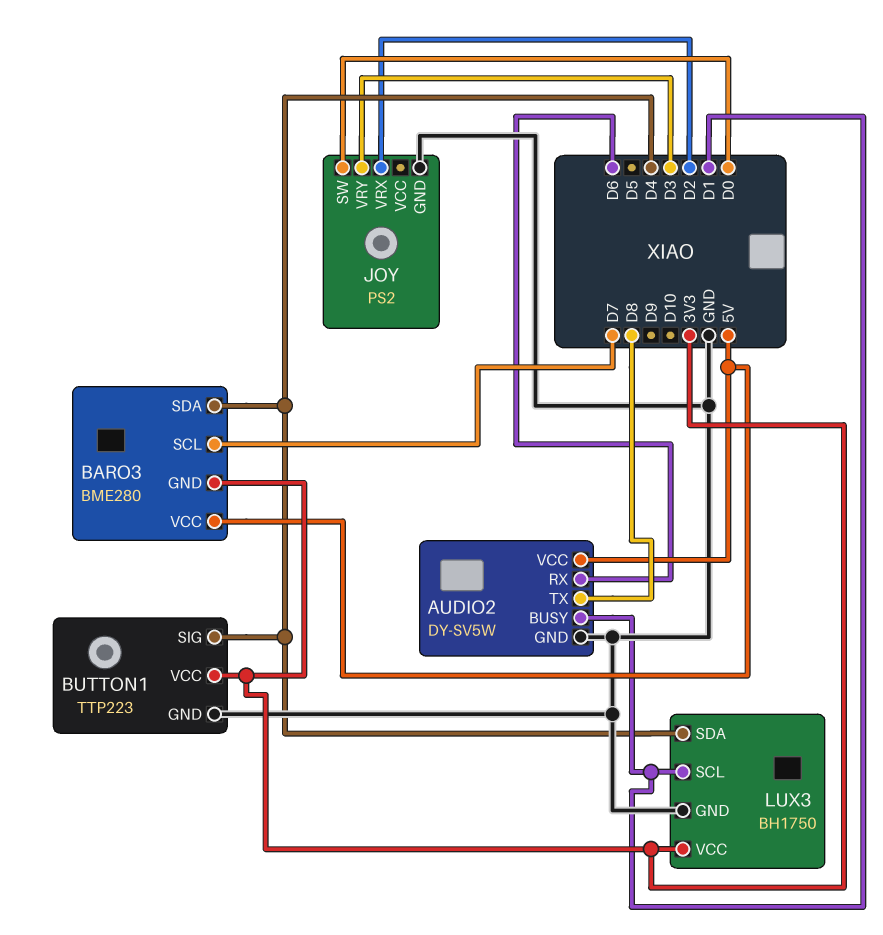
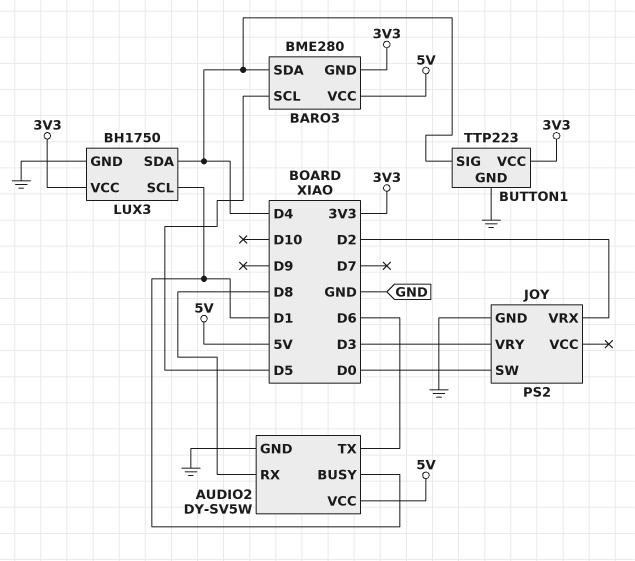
AUDIO2 pin RX: D6 -> D8
AUDIO2 pin TX: D8 -> D6
BARO3 pin SCL: D7 -> D5

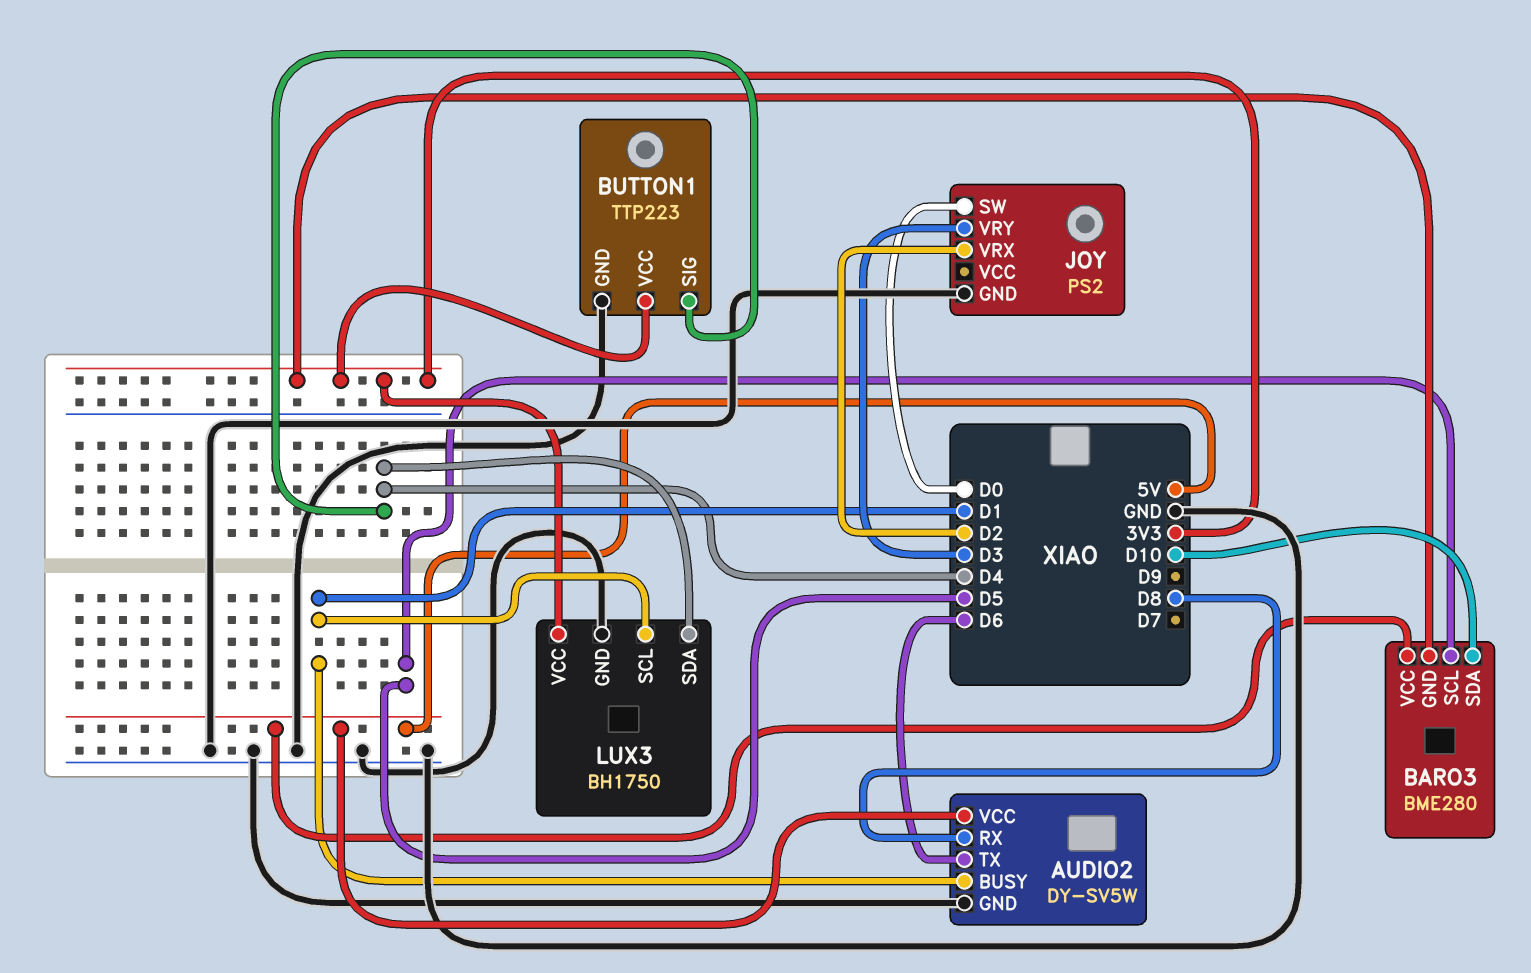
BARO3 pin SDA: D4 -> D10

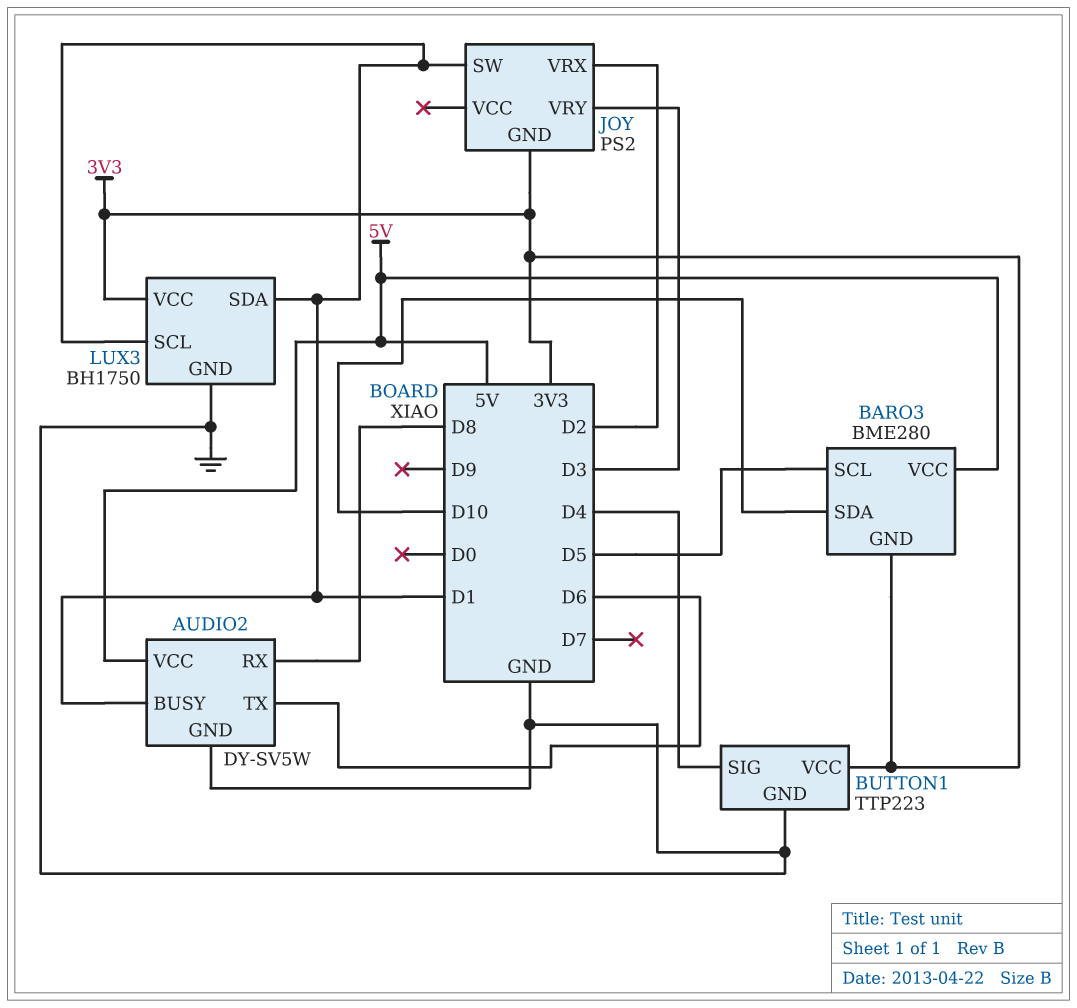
JOY pin GND: GND -> 3V3
JOY pin SW: D0 -> D1
LUX3 pin SDA: D4 -> D1

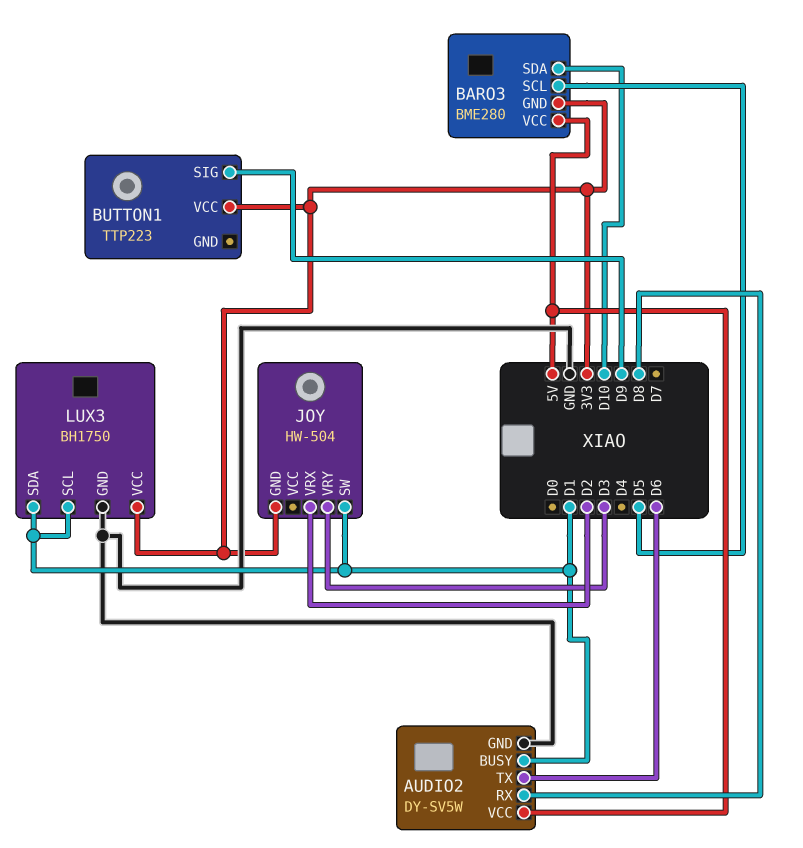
BUTTON1 pin GND: GND -> none
BUTTON1 pin SIG: D4 -> D9
JOY: PS2 -> HW-504

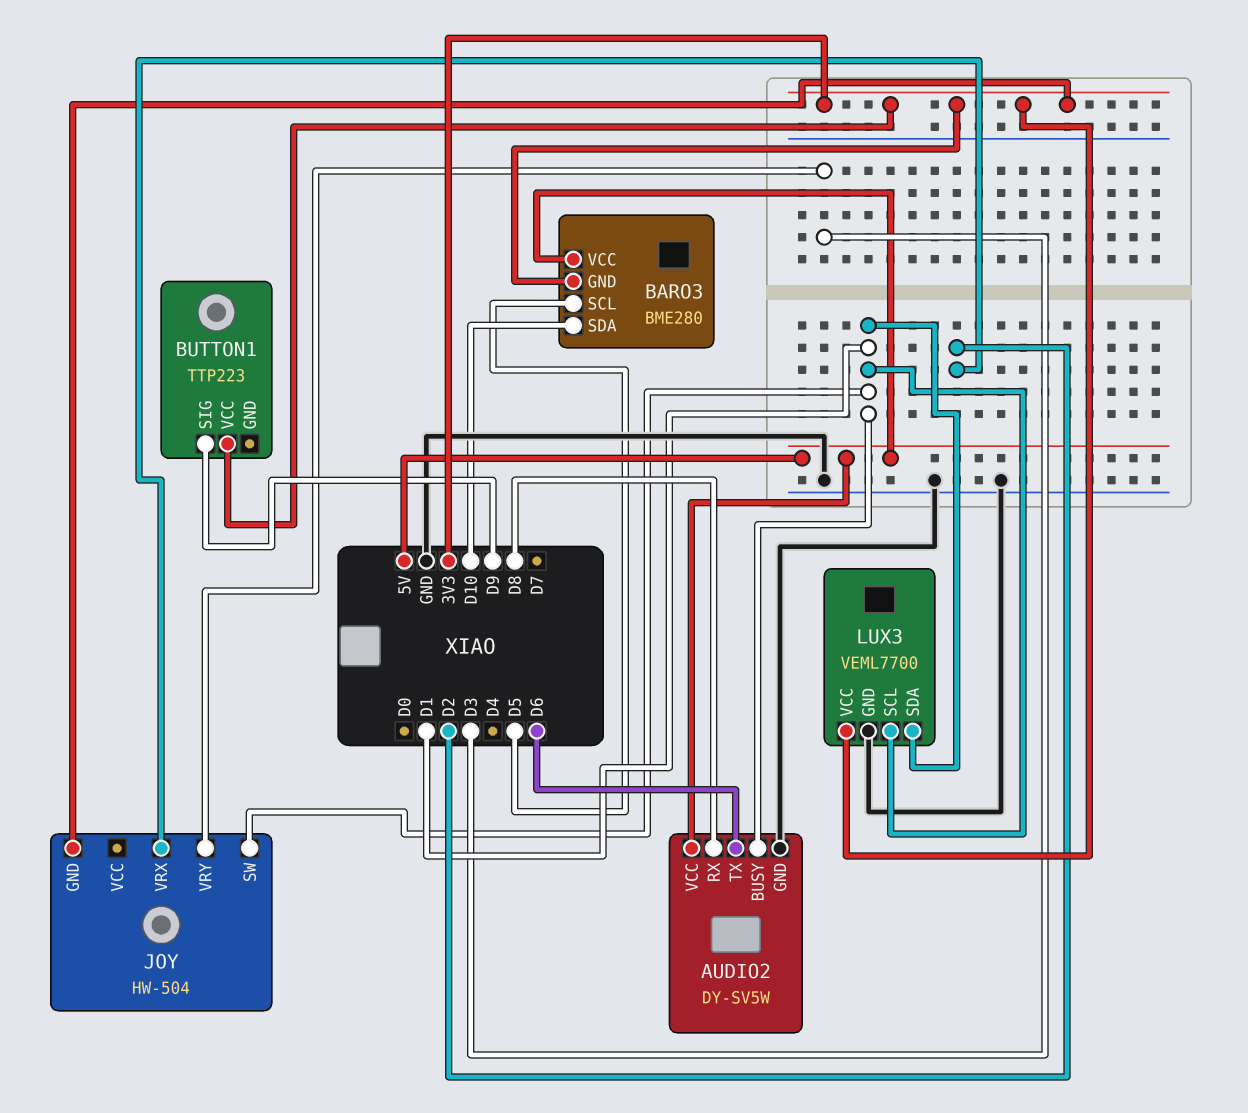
LUX3: BH1750 -> VEML7700

